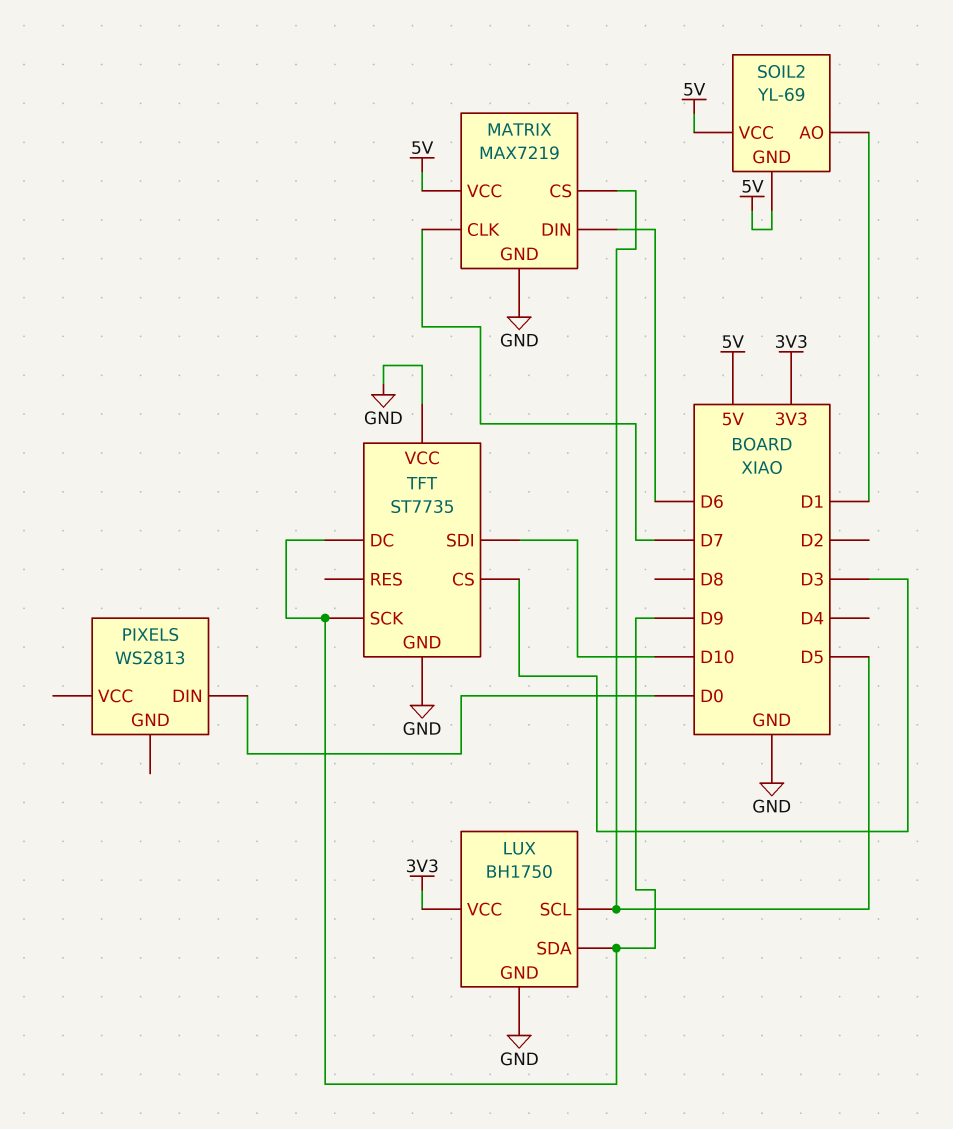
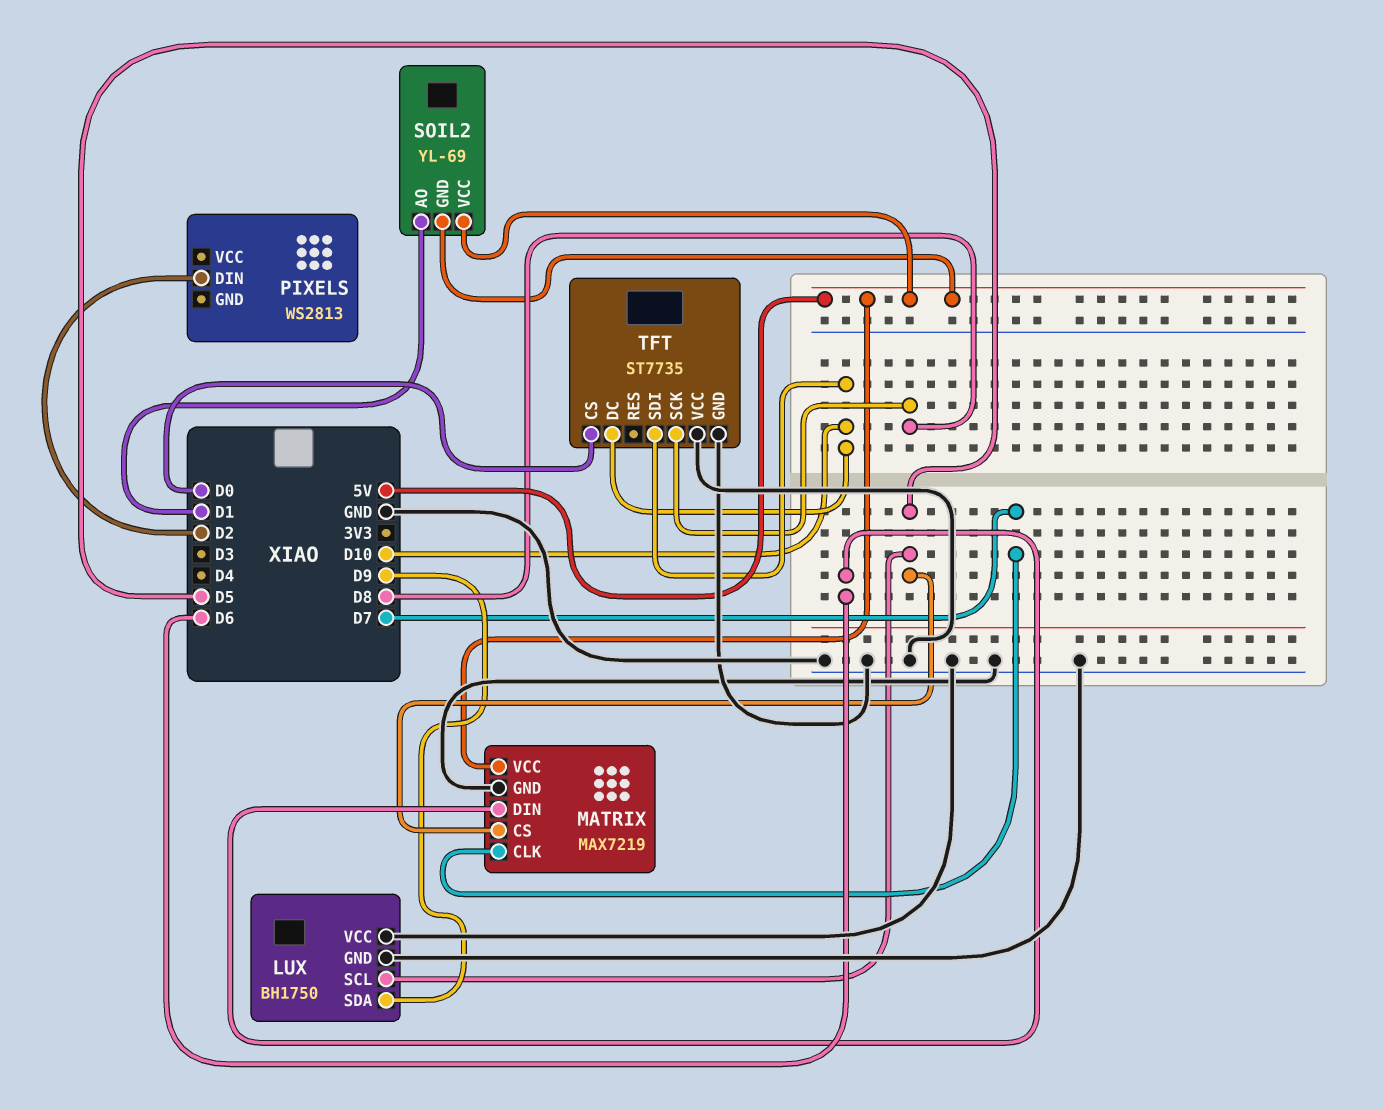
LUX pin VCC: 3V3 -> GND
PIXELS pin DIN: D0 -> D2
TFT pin CS: D3 -> D0
TFT pin DC: D9 -> D10
TFT pin SCK: D9 -> D8

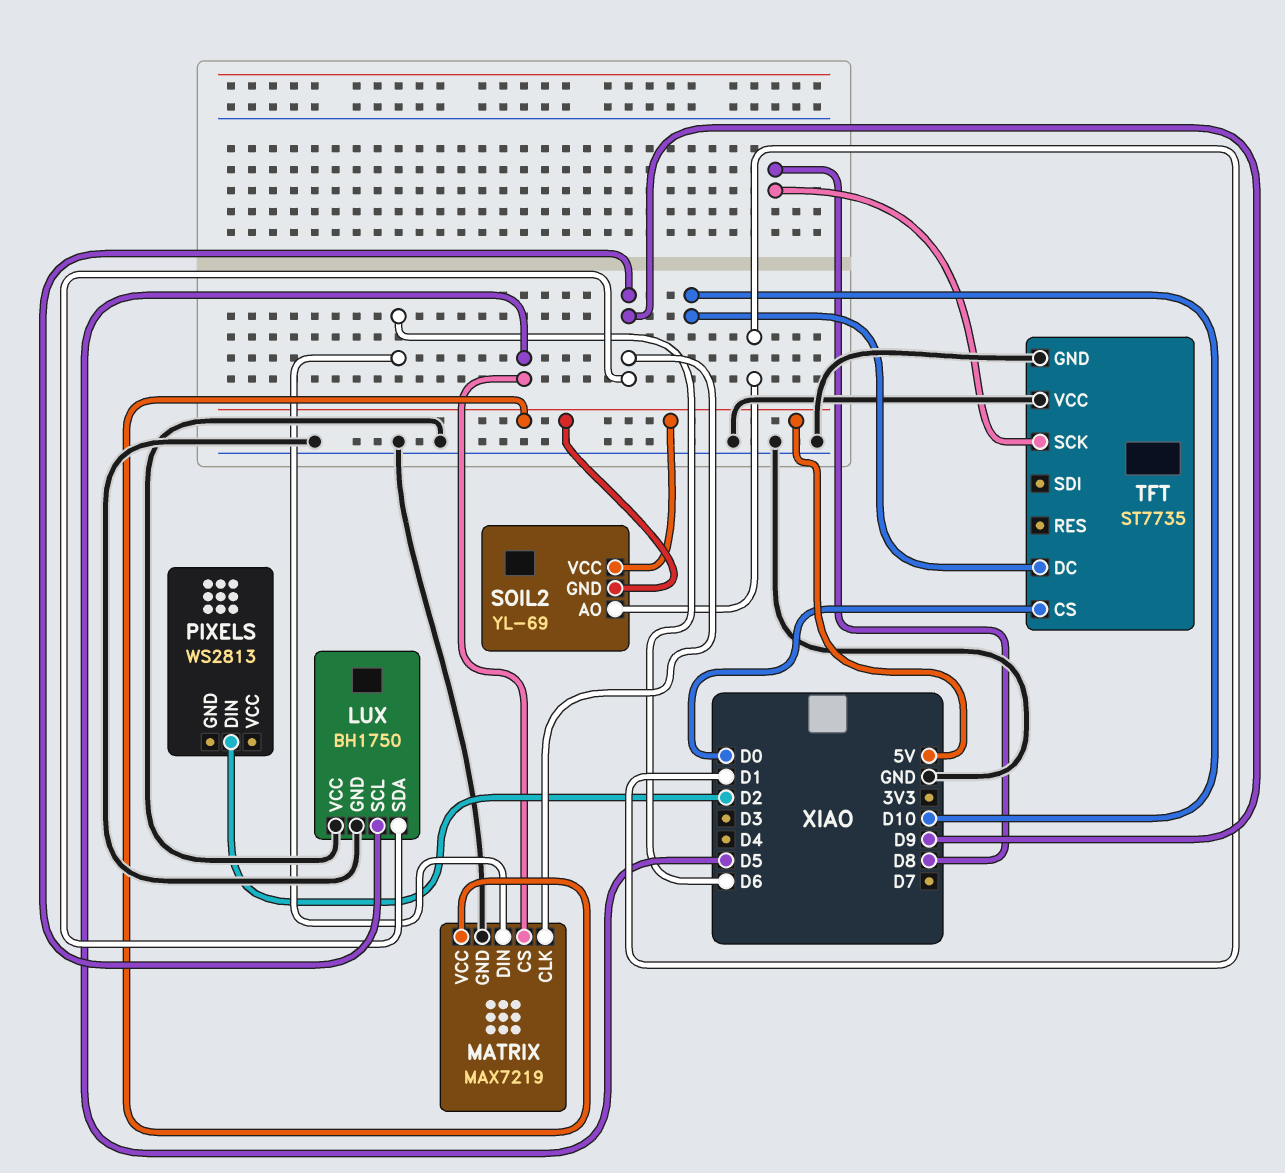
LUX pin SCL: D5 -> D9
MATRIX pin CLK: D7 -> D9
TFT pin SDI: D10 -> none

